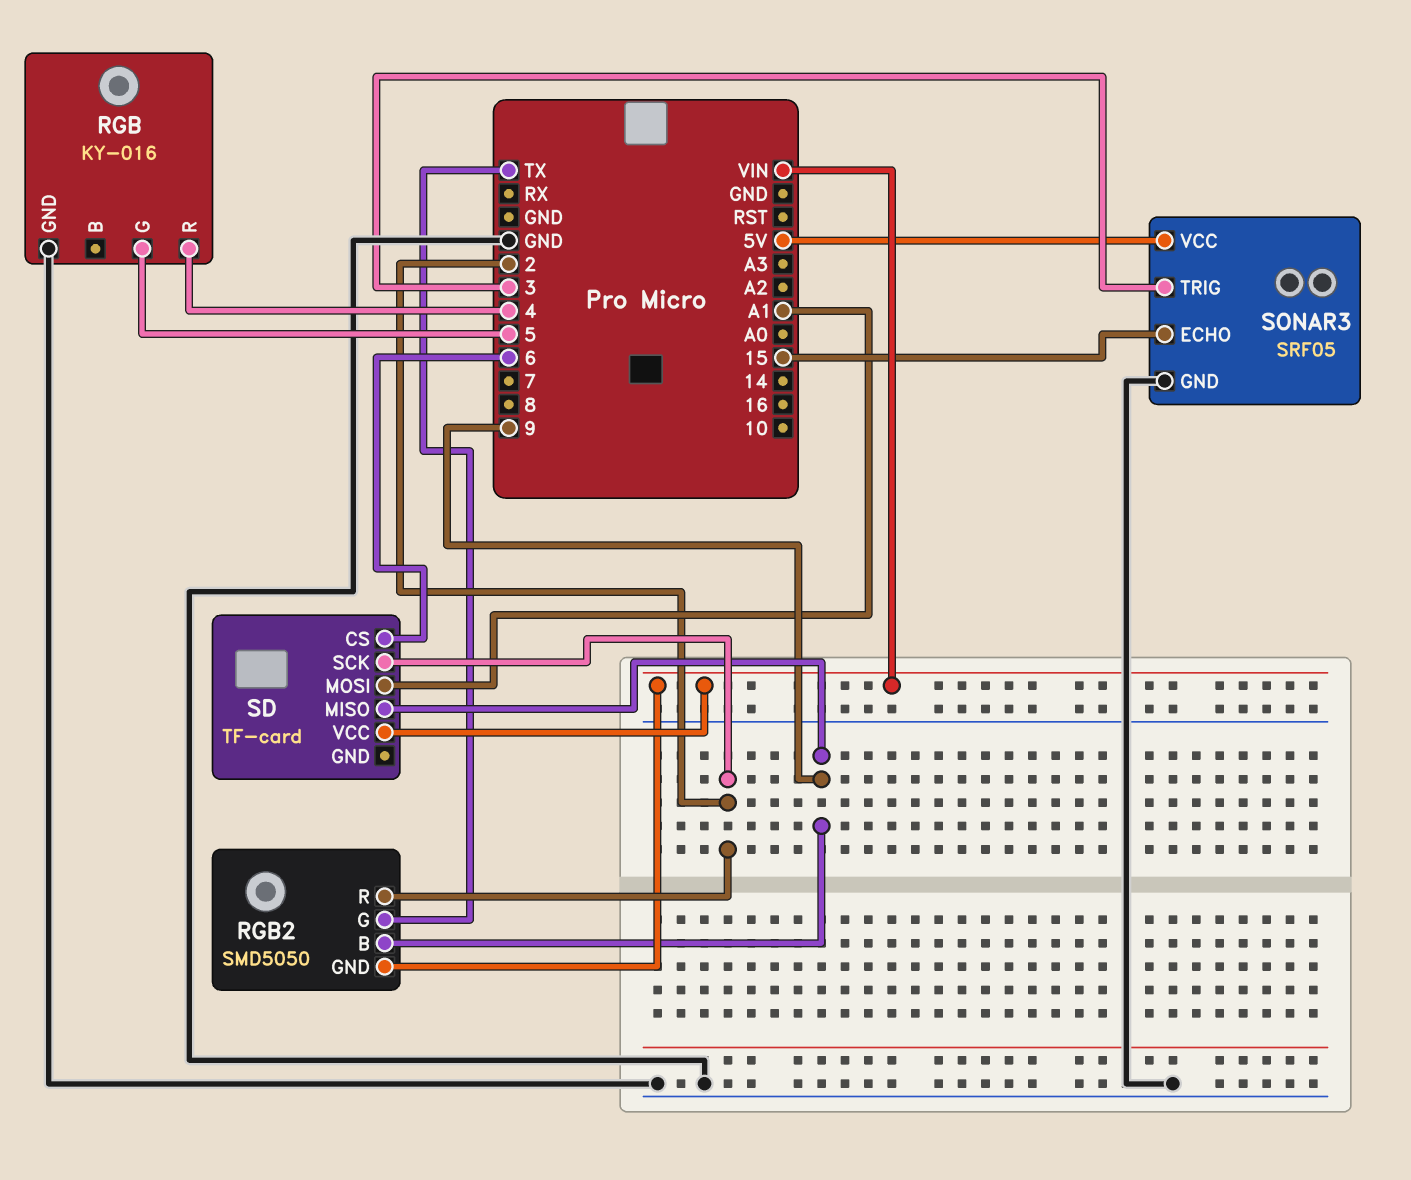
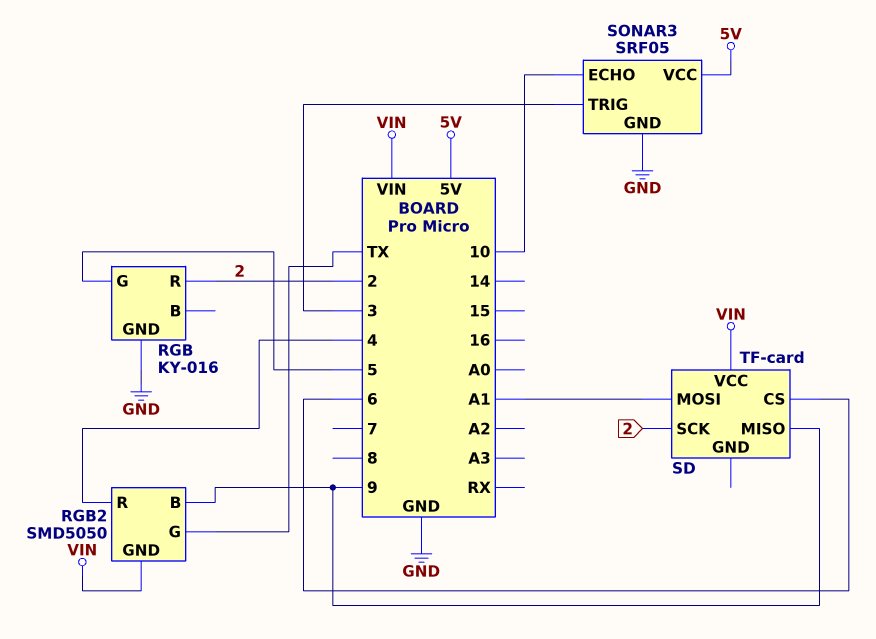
RGB pin R: 4 -> 2
RGB2 pin R: 2 -> 4
SONAR3 pin ECHO: 15 -> 10

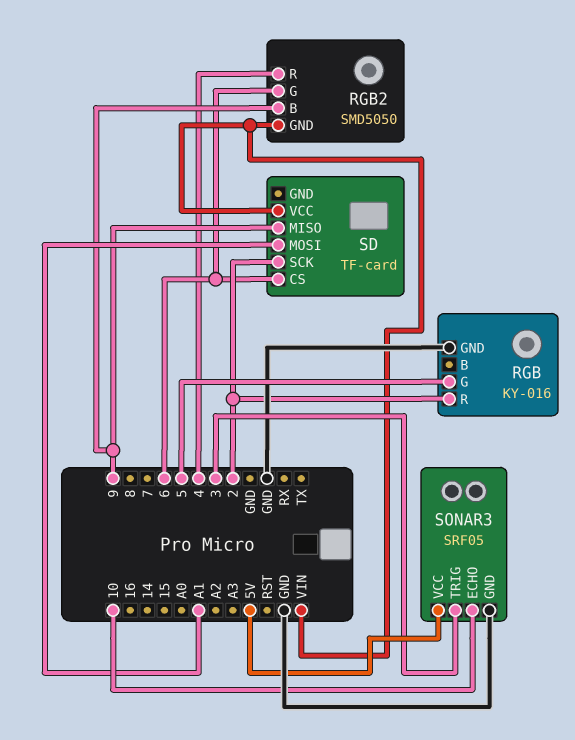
RGB2 pin G: TX -> 6

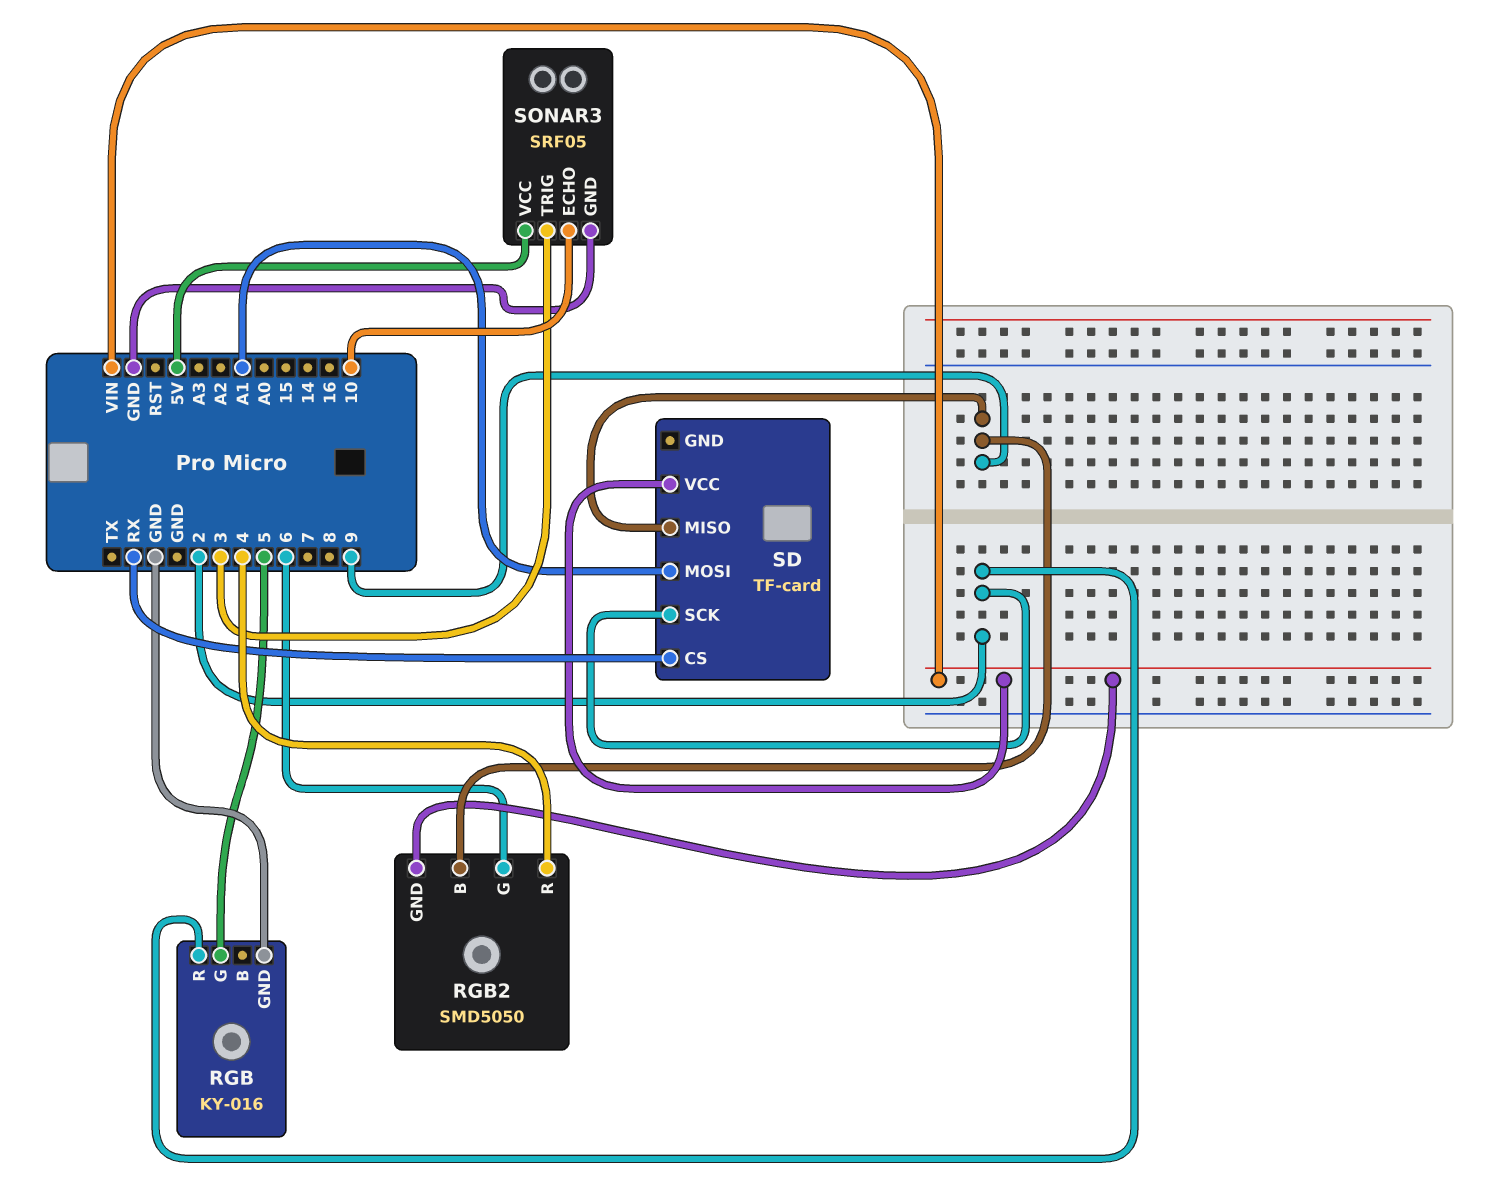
SD pin CS: 6 -> RX

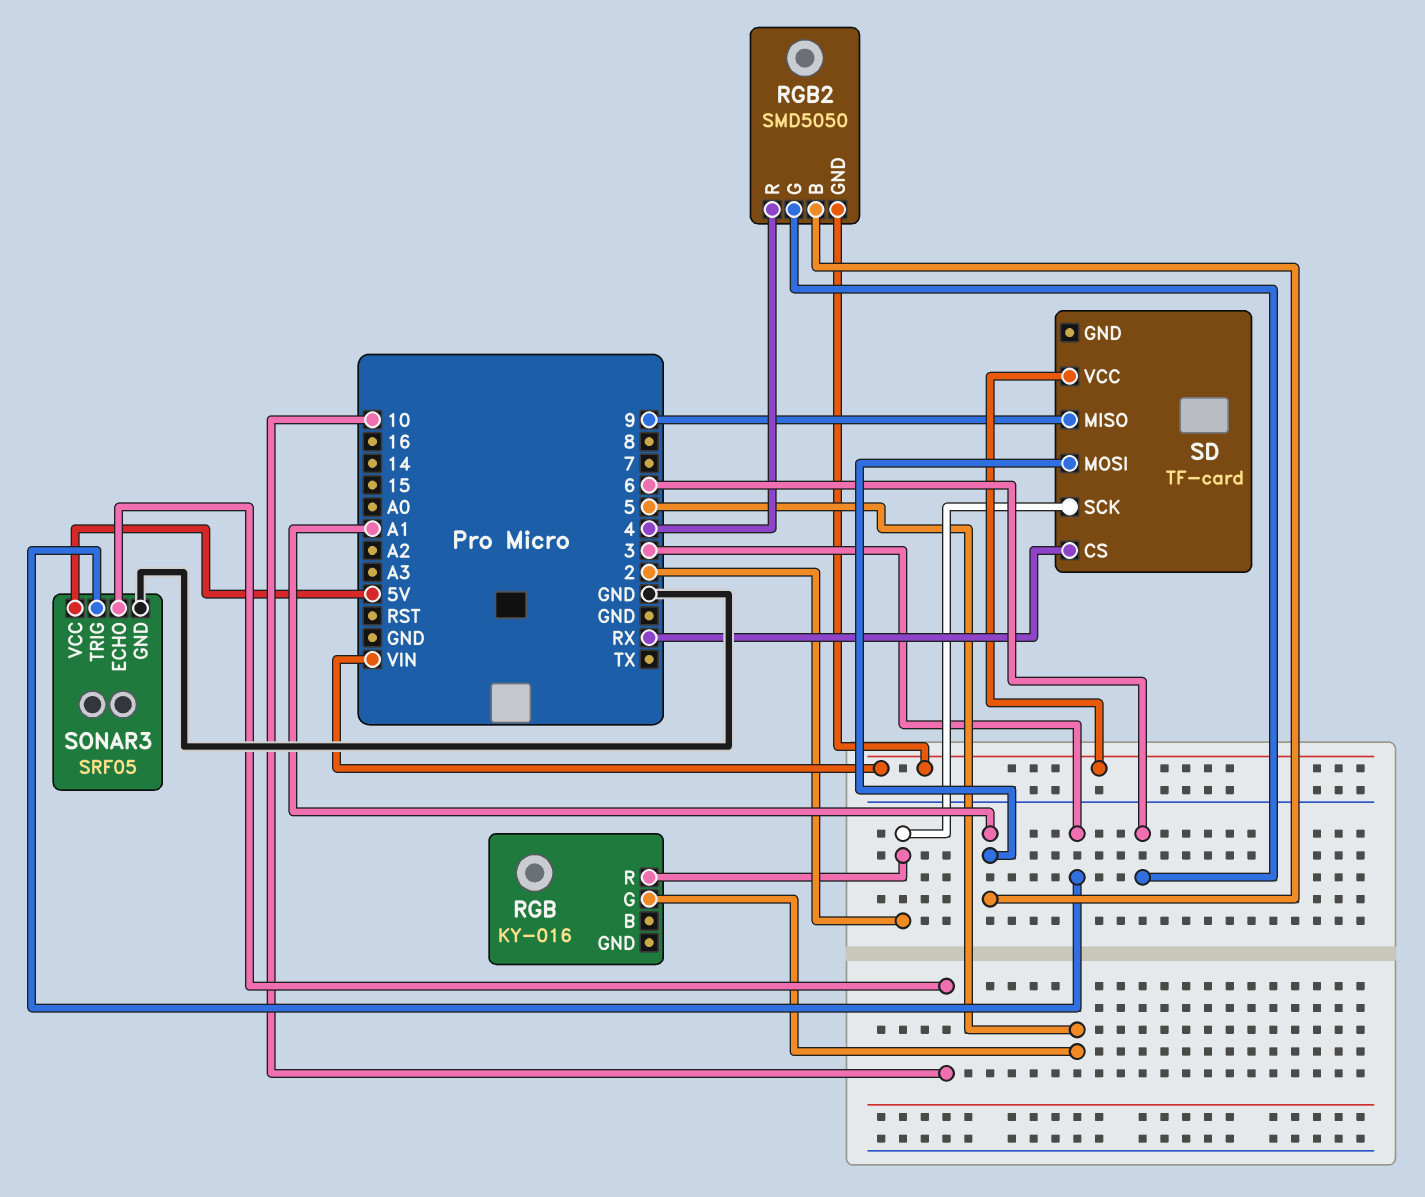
RGB pin GND: GND -> none
RGB2 pin B: 9 -> A1

